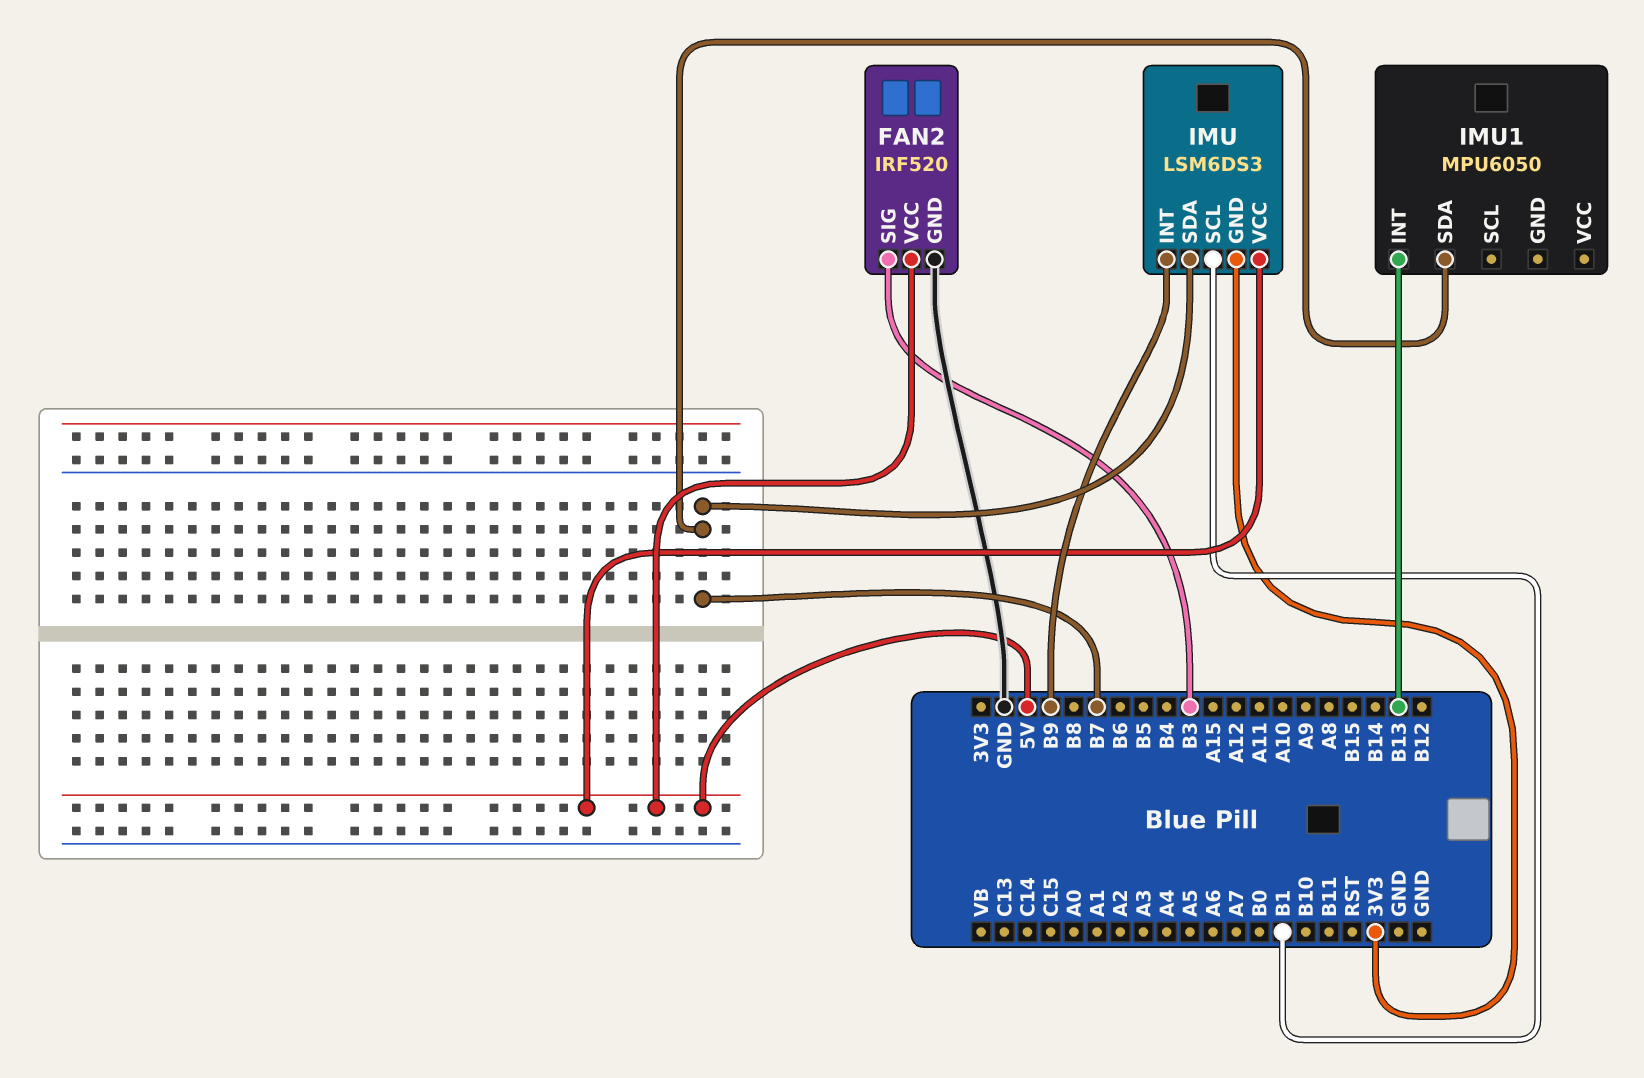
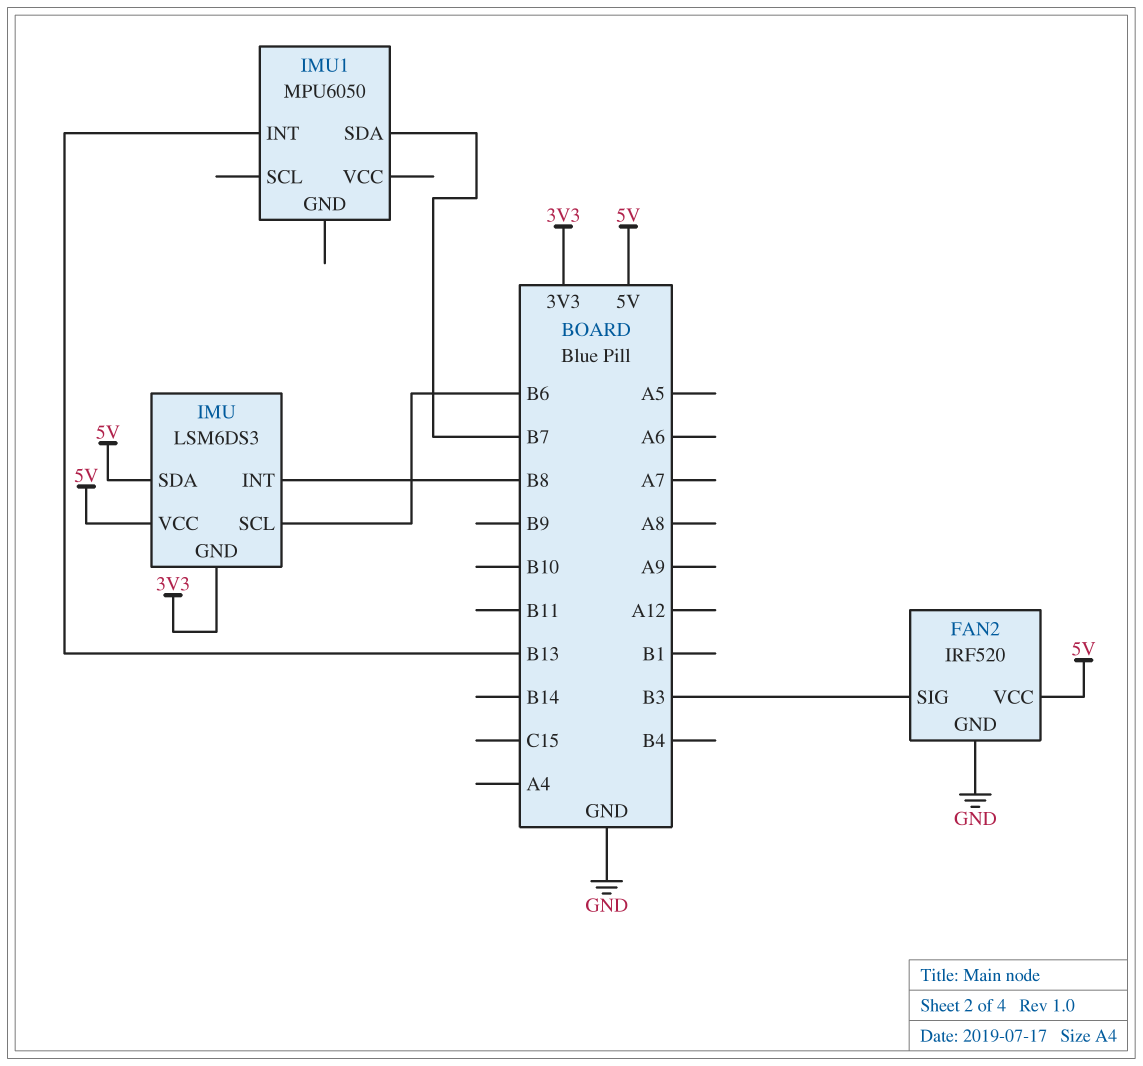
IMU pin INT: B9 -> B8
IMU pin SCL: B1 -> B6
IMU pin SDA: B7 -> 5V

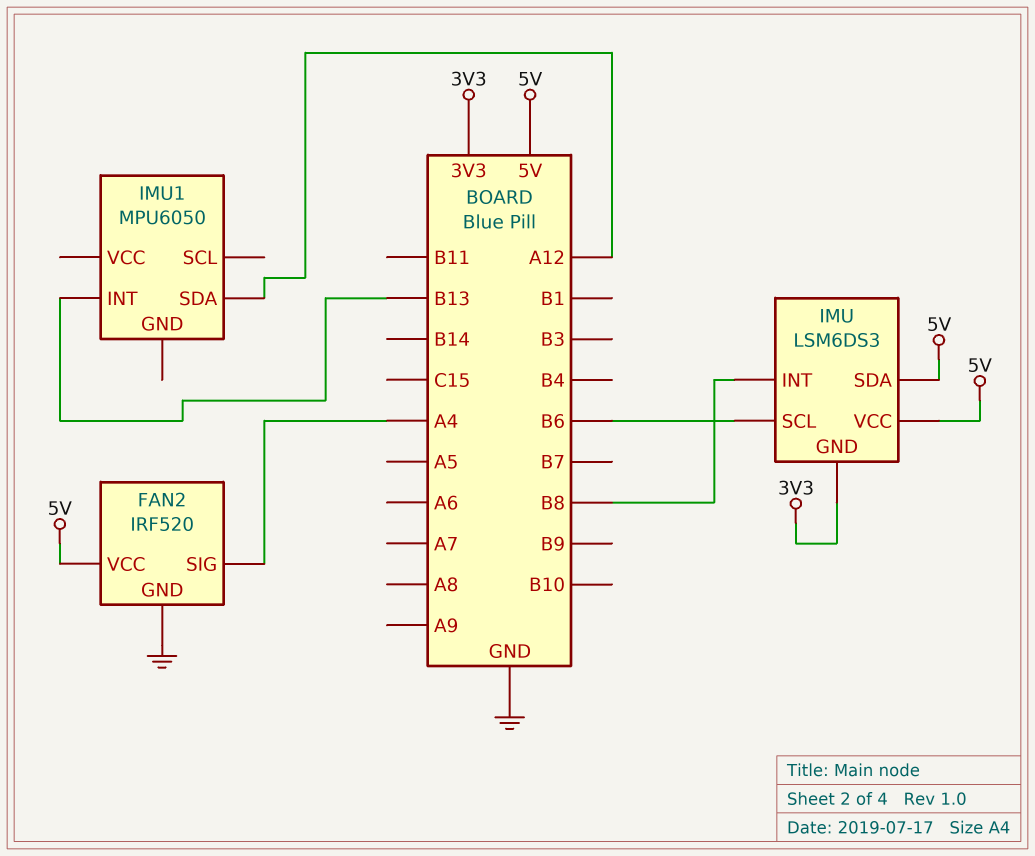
FAN2 pin SIG: B3 -> A4
IMU1 pin SDA: B7 -> A12

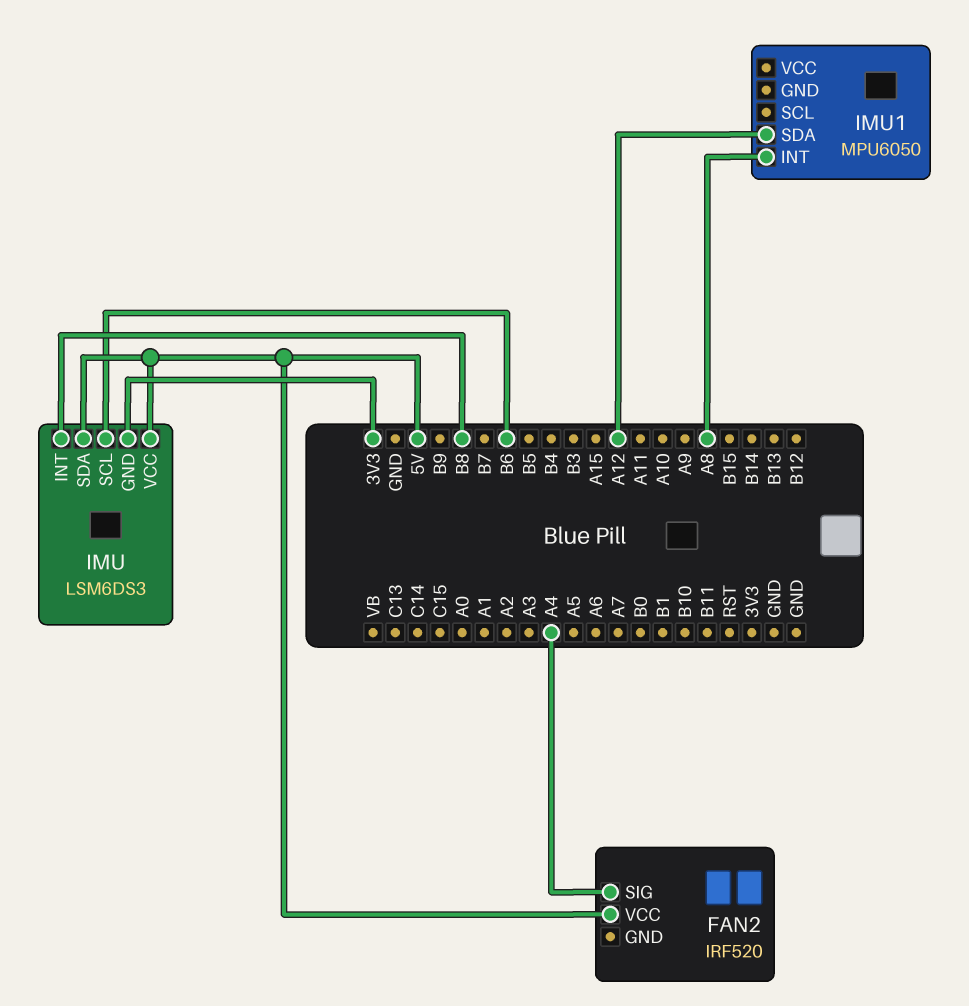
FAN2 pin GND: GND -> none
IMU1 pin INT: B13 -> A8

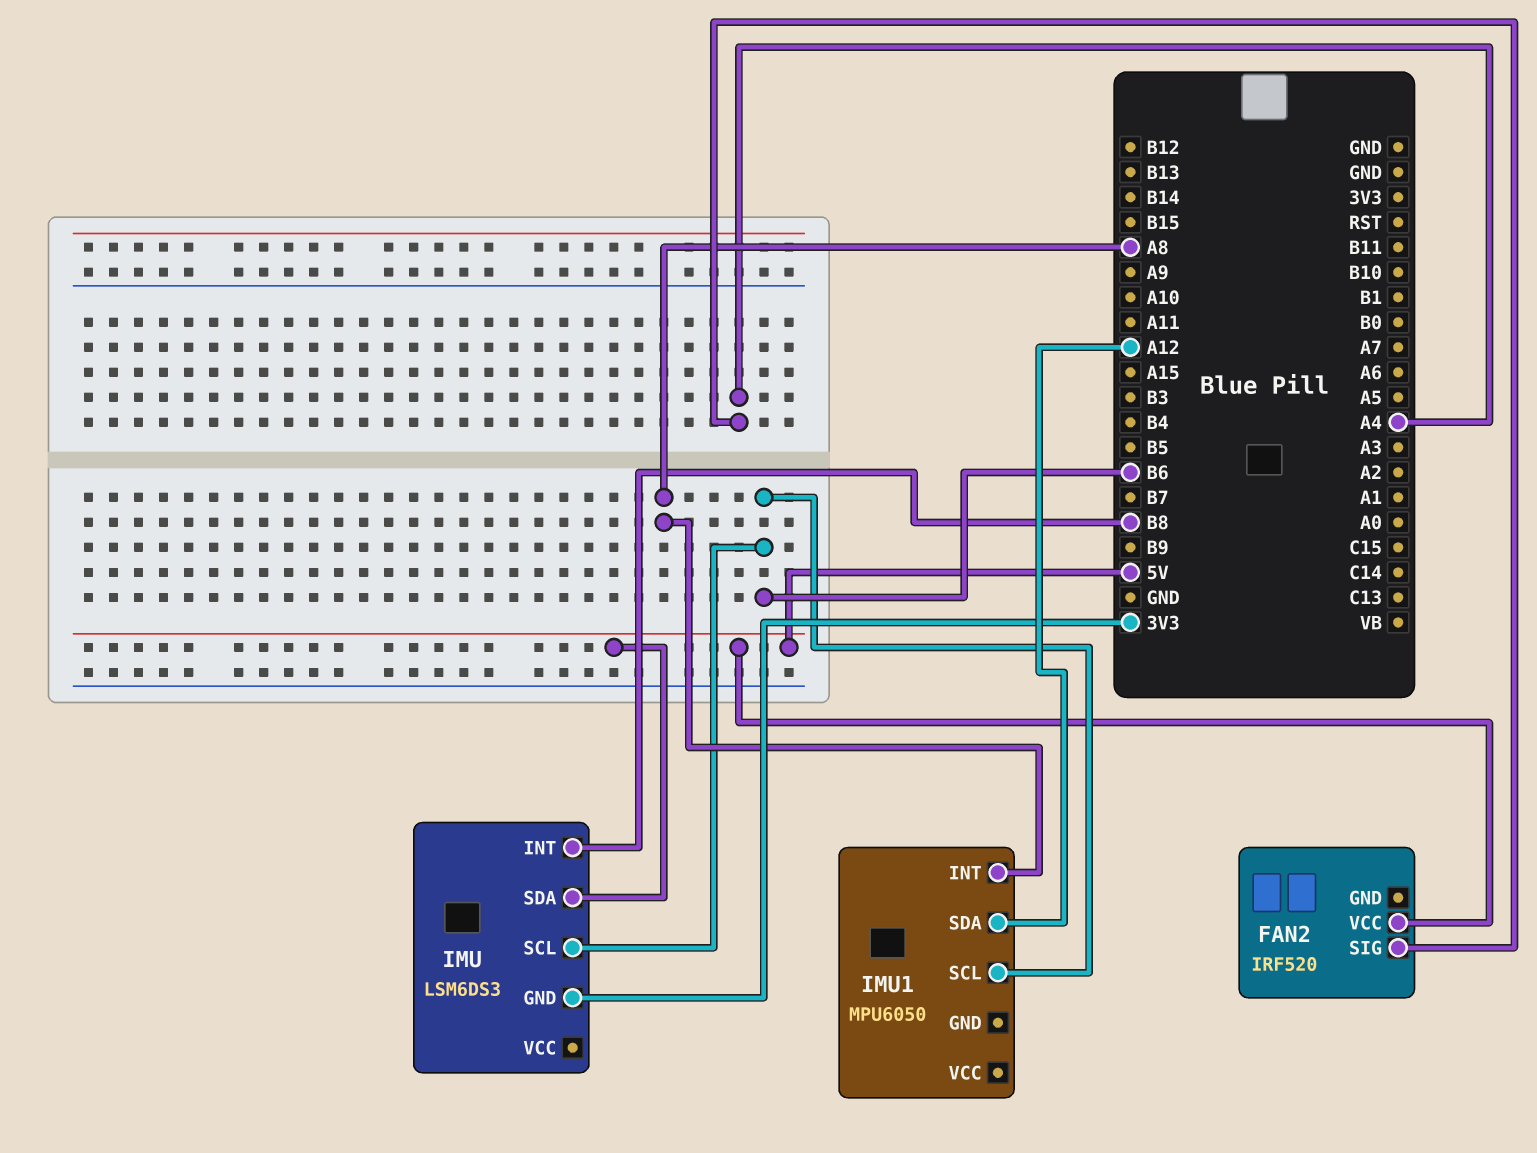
IMU pin VCC: 5V -> none
IMU1 pin SCL: none -> B6

